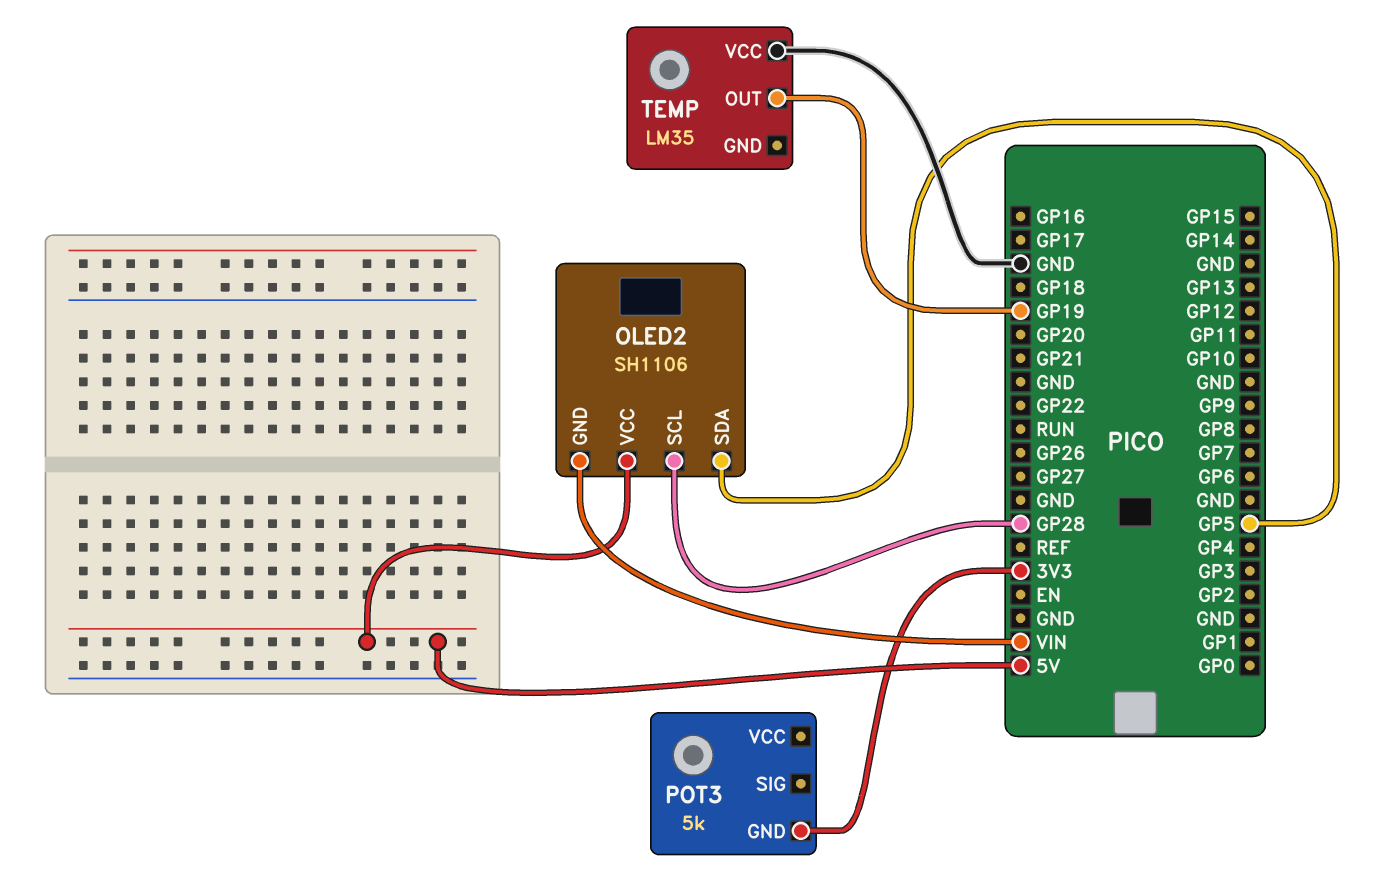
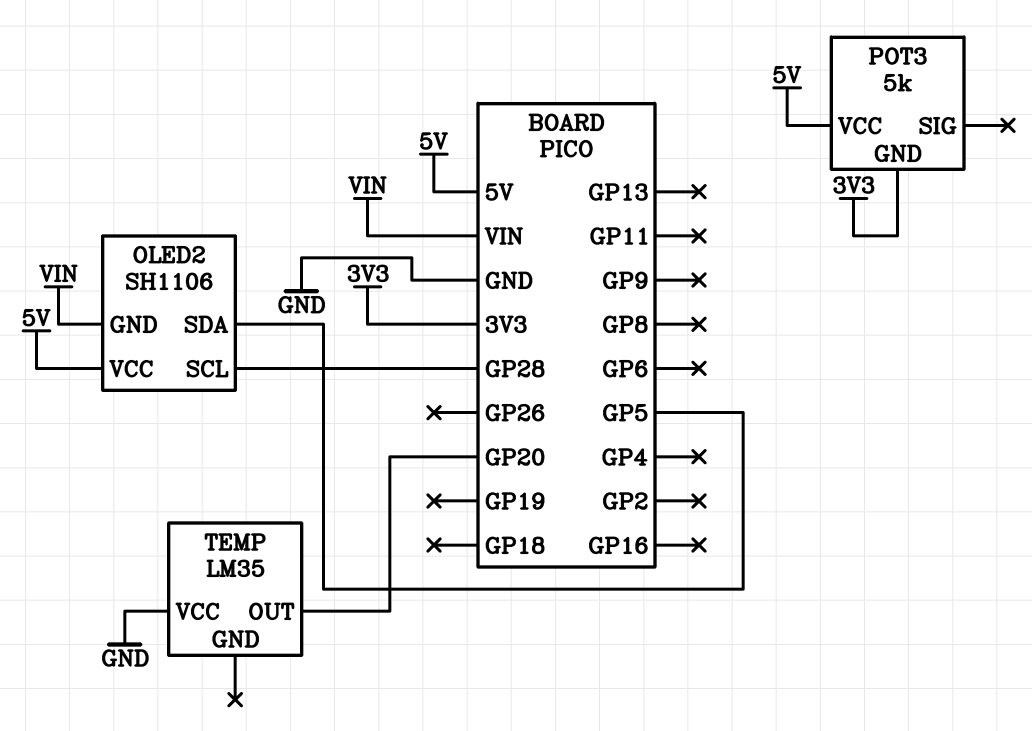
POT3 pin VCC: none -> 5V
TEMP pin OUT: GP19 -> GP20

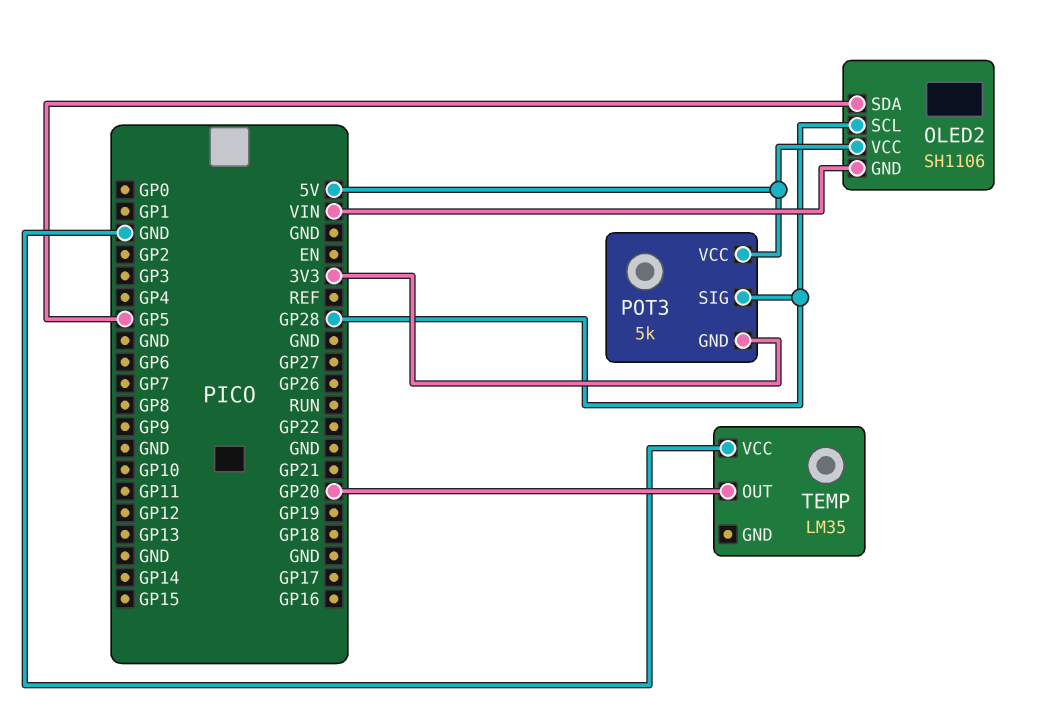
POT3 pin SIG: none -> GP28

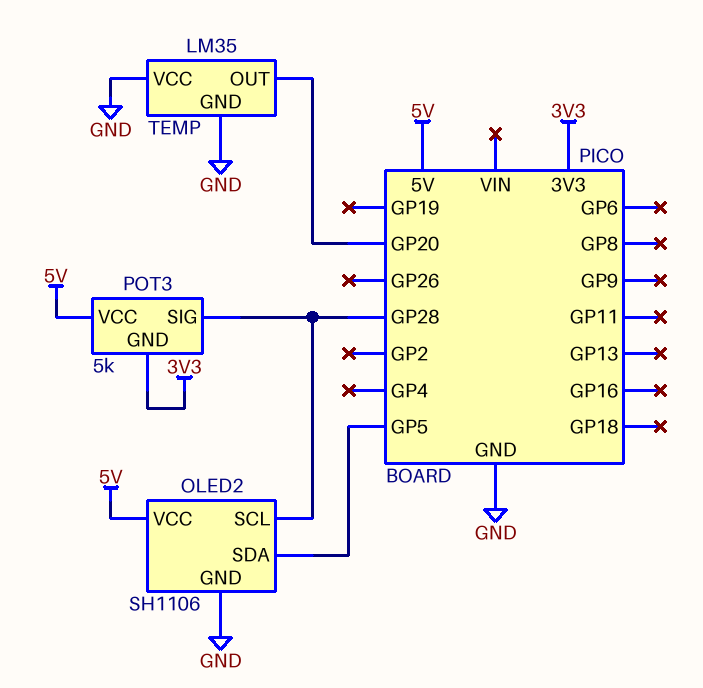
OLED2 pin GND: VIN -> GND
TEMP pin GND: none -> GND

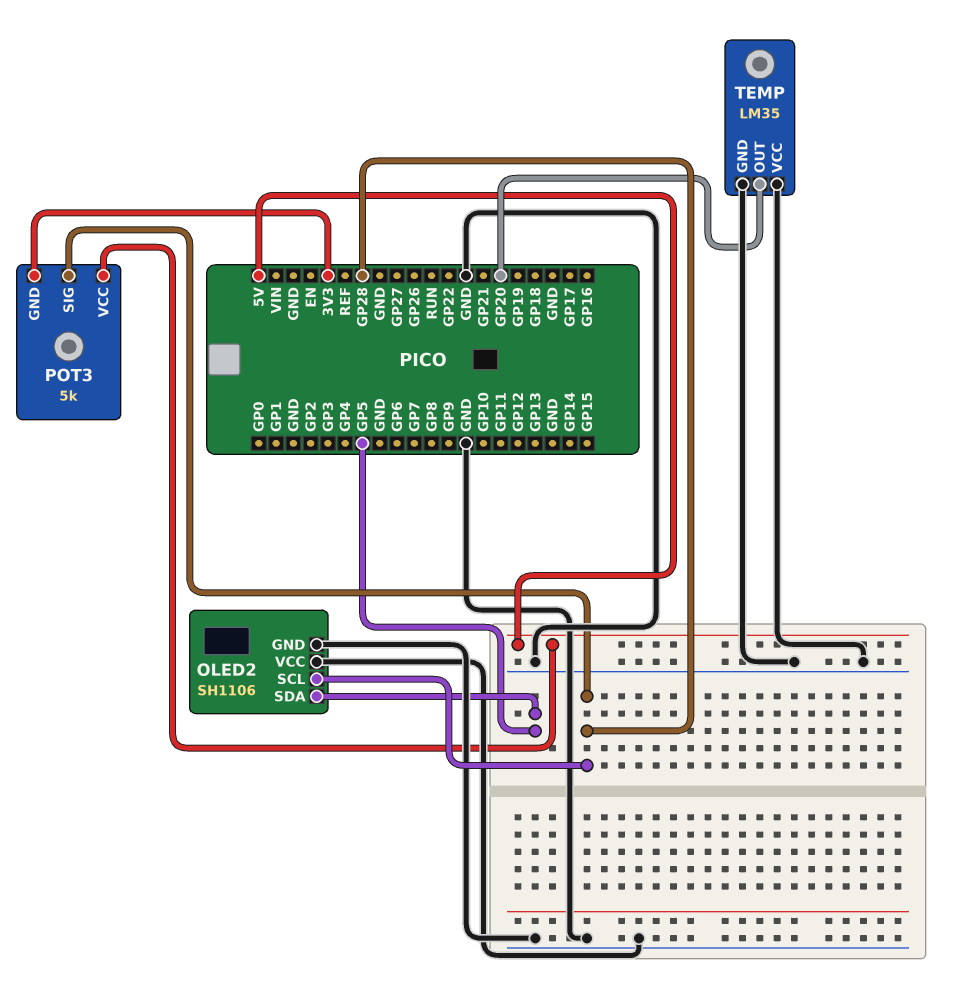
OLED2 pin VCC: 5V -> GND

